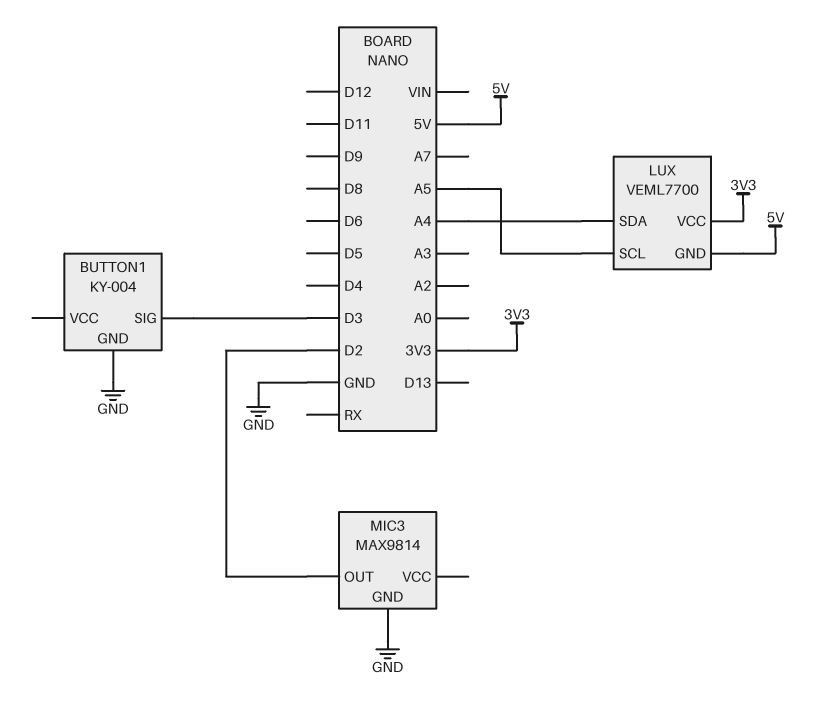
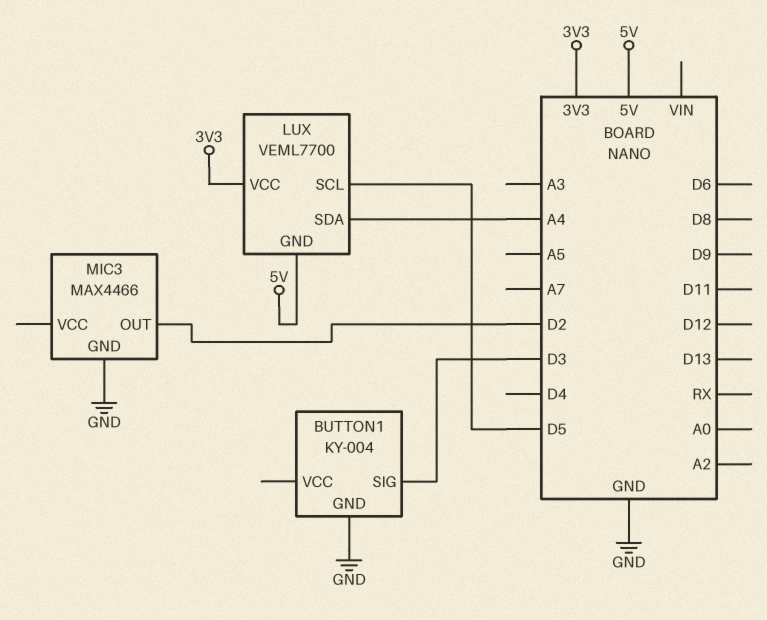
LUX pin SCL: A5 -> D5
MIC3: MAX9814 -> MAX4466

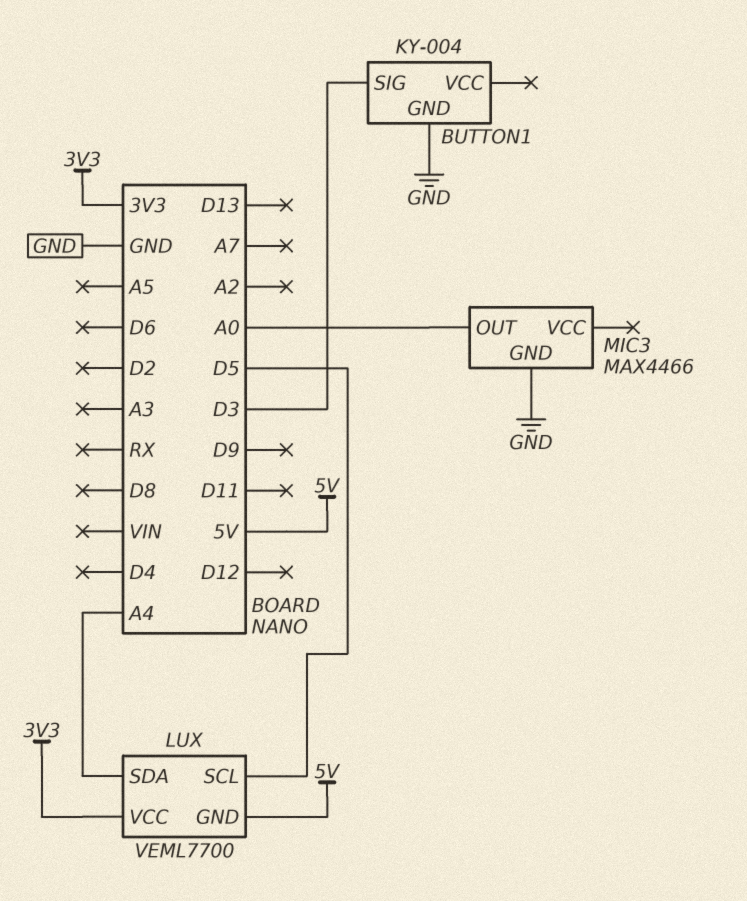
MIC3 pin OUT: D2 -> A0

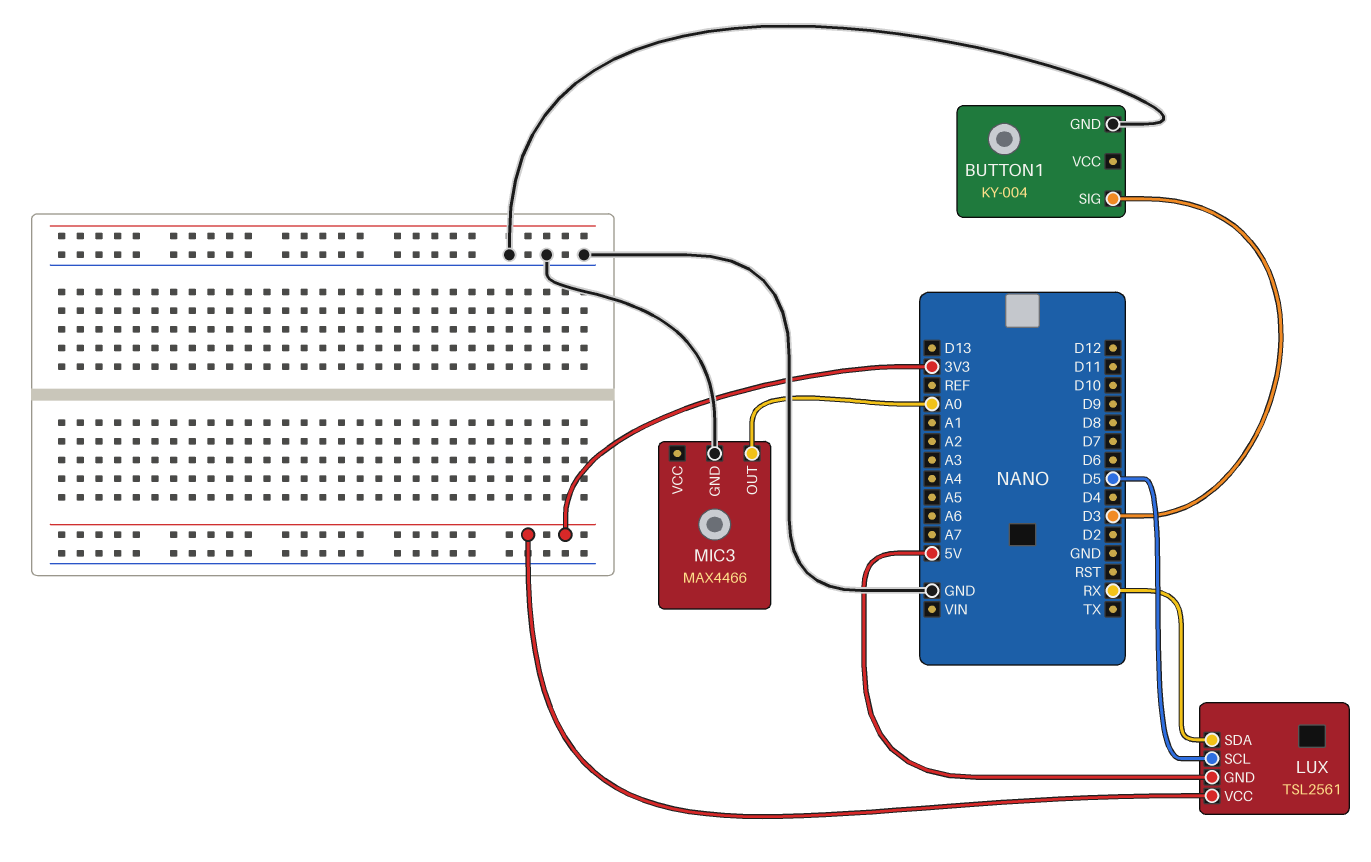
LUX: VEML7700 -> TSL2561
LUX pin SDA: A4 -> RX

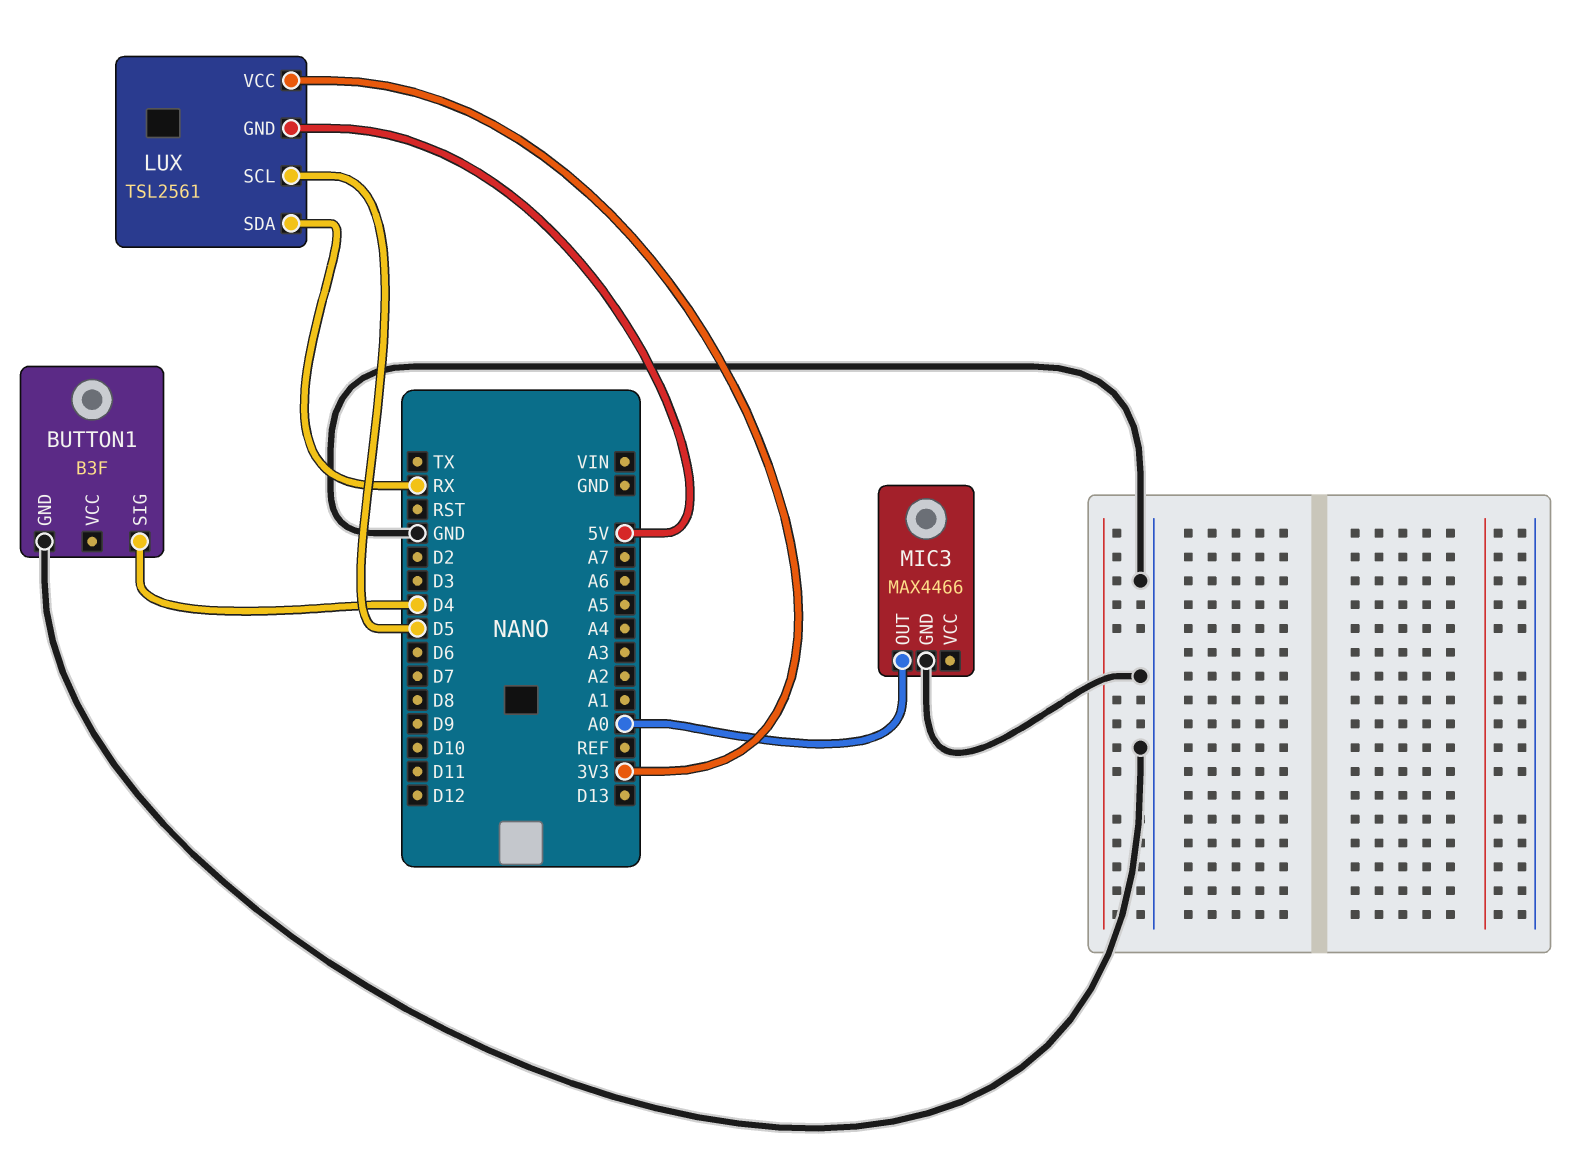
BUTTON1: KY-004 -> B3F
BUTTON1 pin SIG: D3 -> D4

